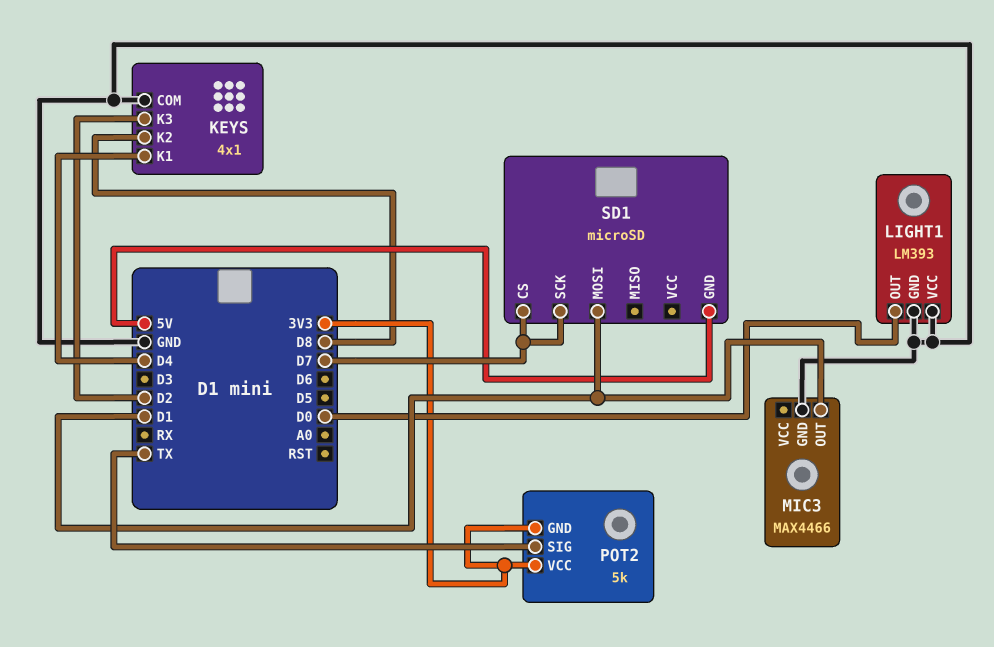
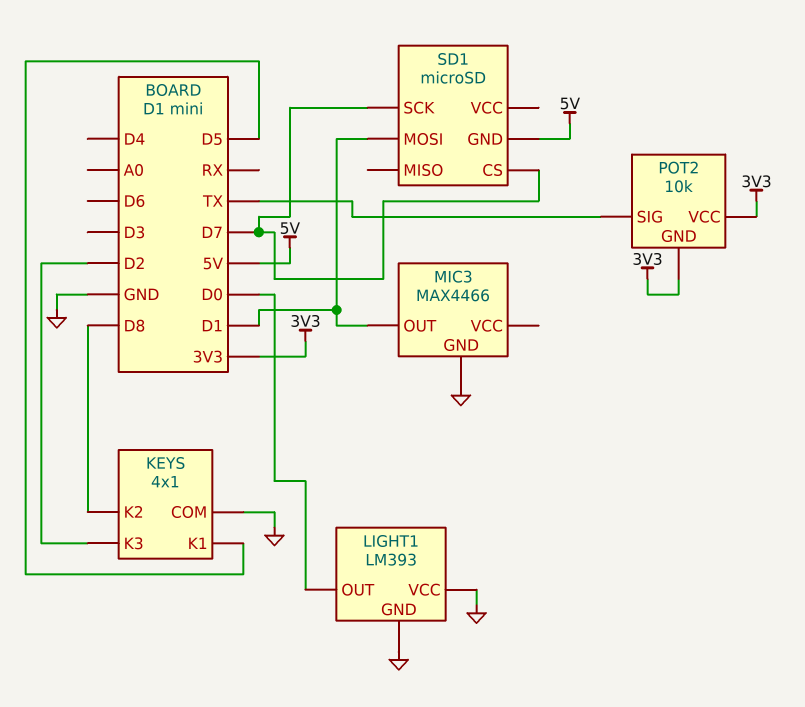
KEYS pin K1: D4 -> D5
POT2: 5k -> 10k

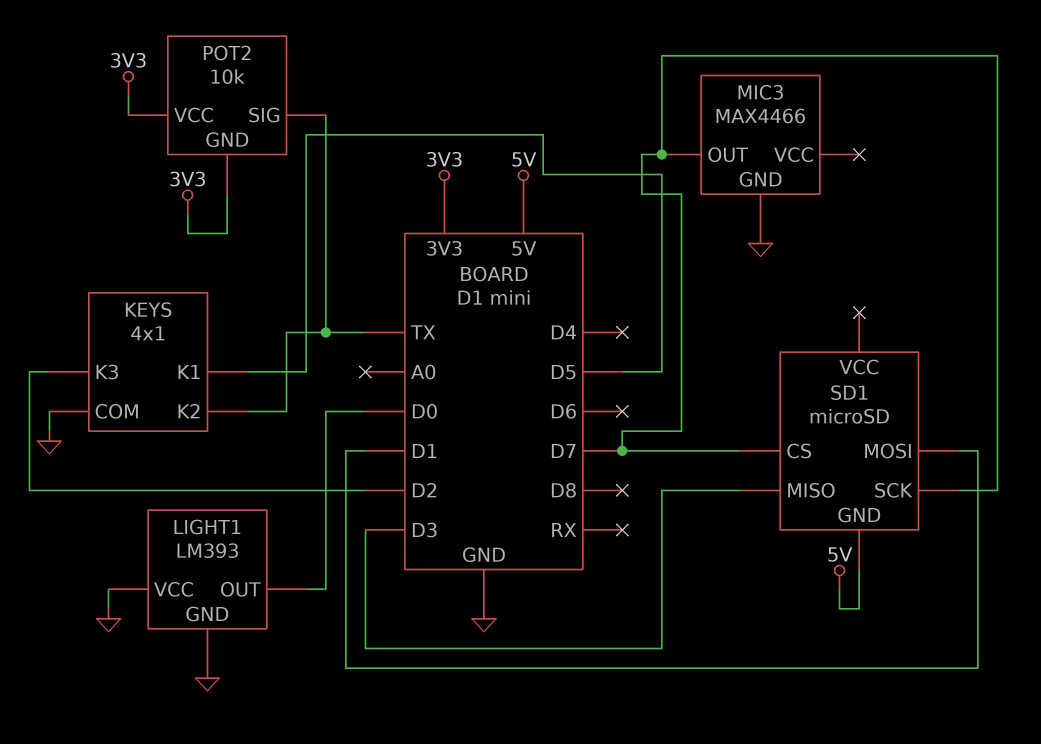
KEYS pin K2: D8 -> TX
MIC3 pin OUT: D1 -> D7
SD1 pin MISO: none -> D3

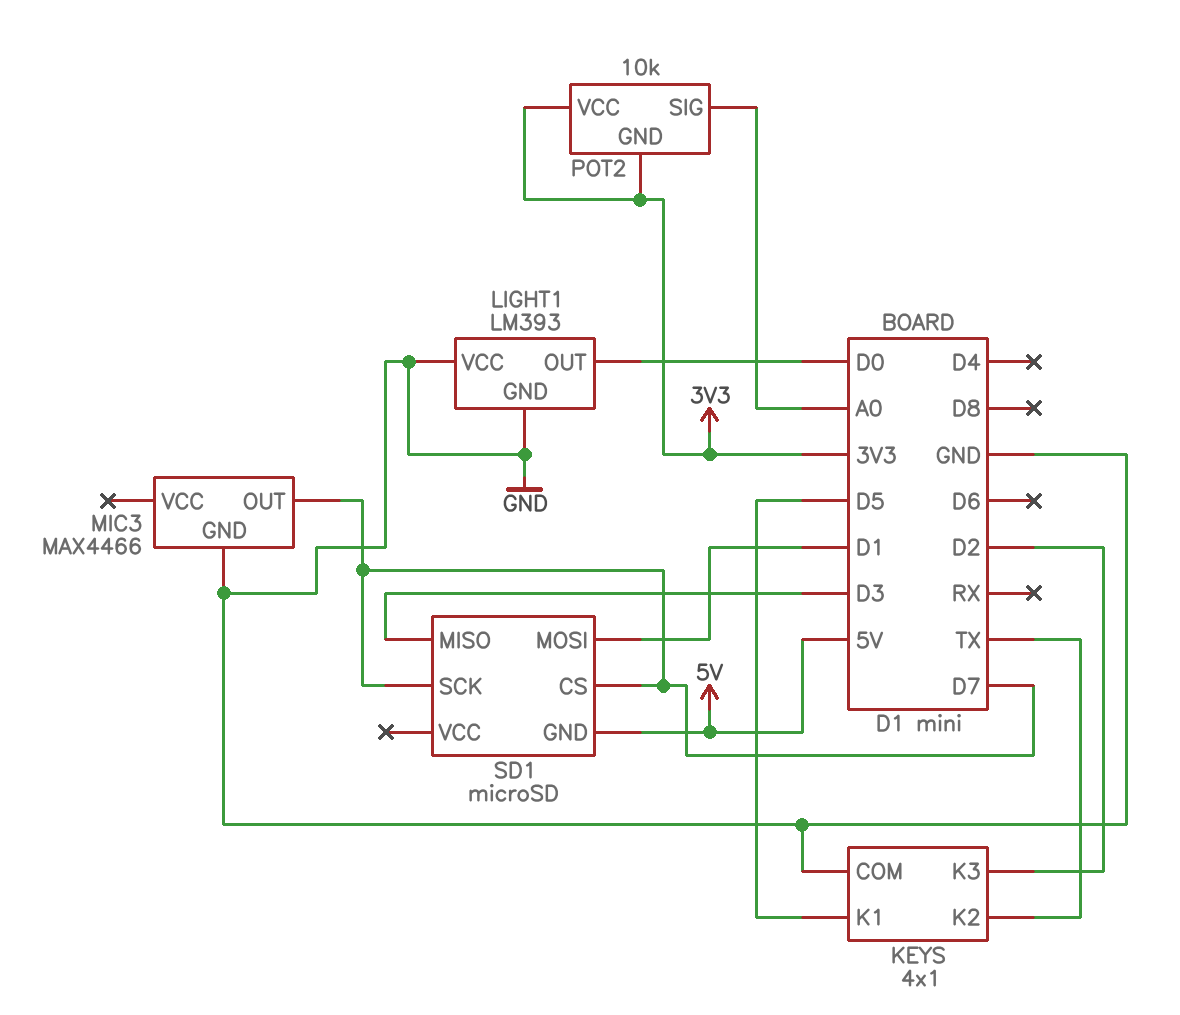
POT2 pin SIG: TX -> A0

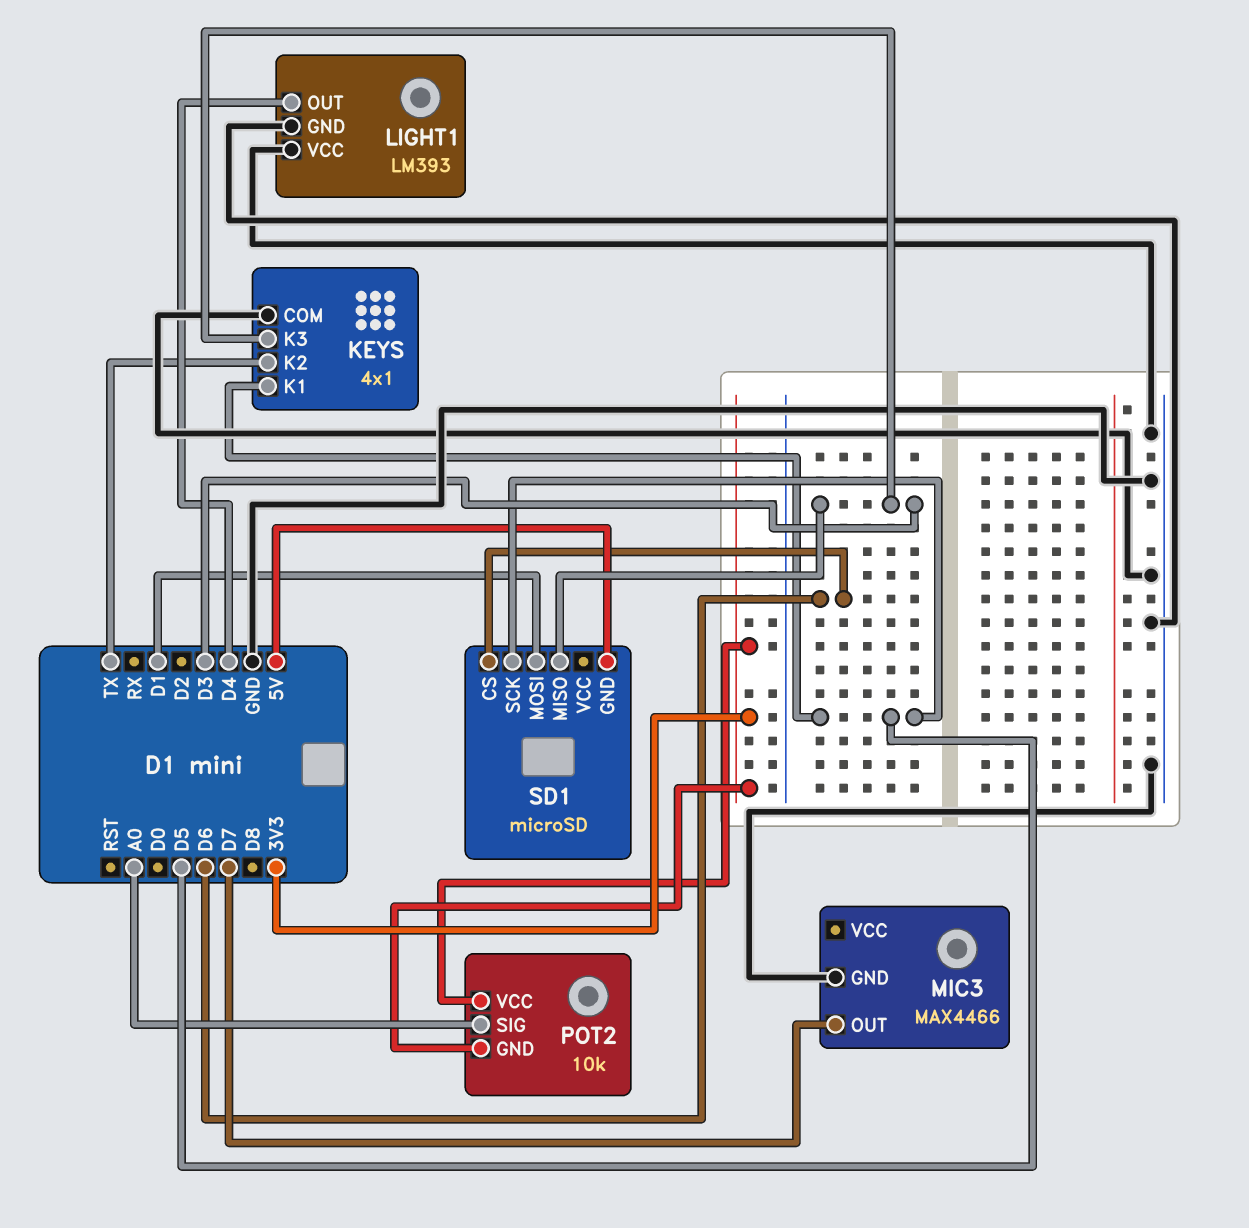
KEYS pin K3: D2 -> D3
LIGHT1 pin OUT: D0 -> D4
SD1 pin CS: D7 -> D6
SD1 pin SCK: D7 -> D5

